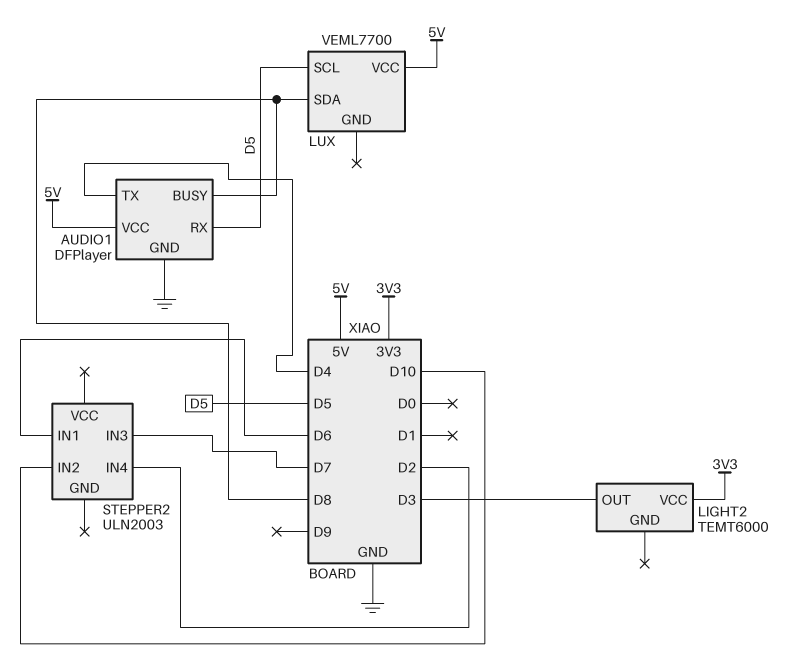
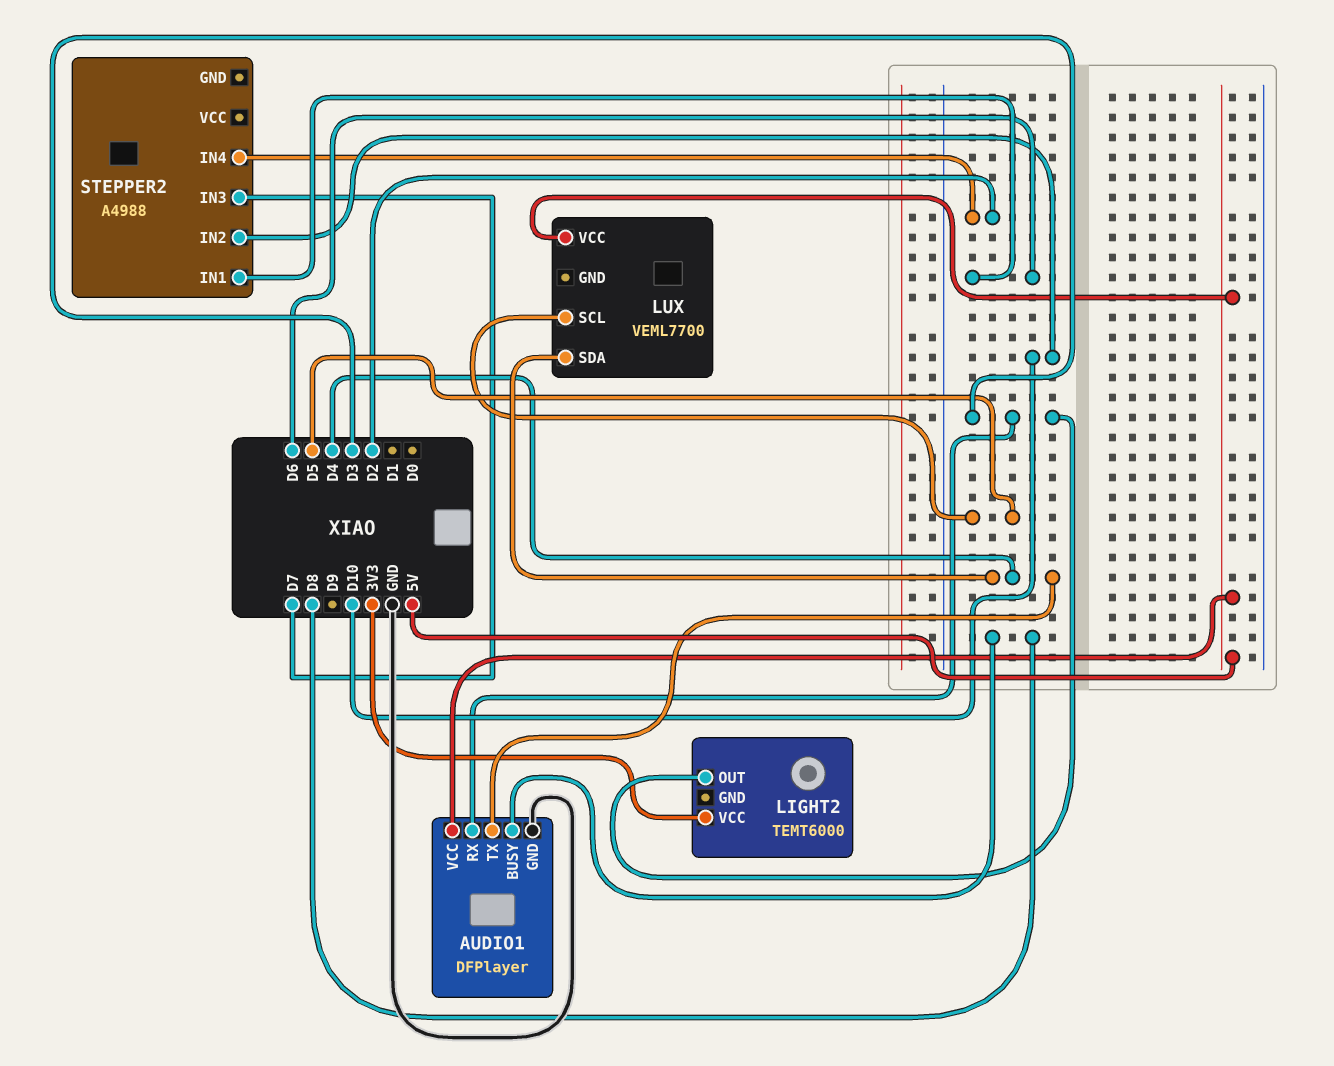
AUDIO1 pin RX: D5 -> D3
LUX pin SDA: D8 -> D4
STEPPER2: ULN2003 -> A4988

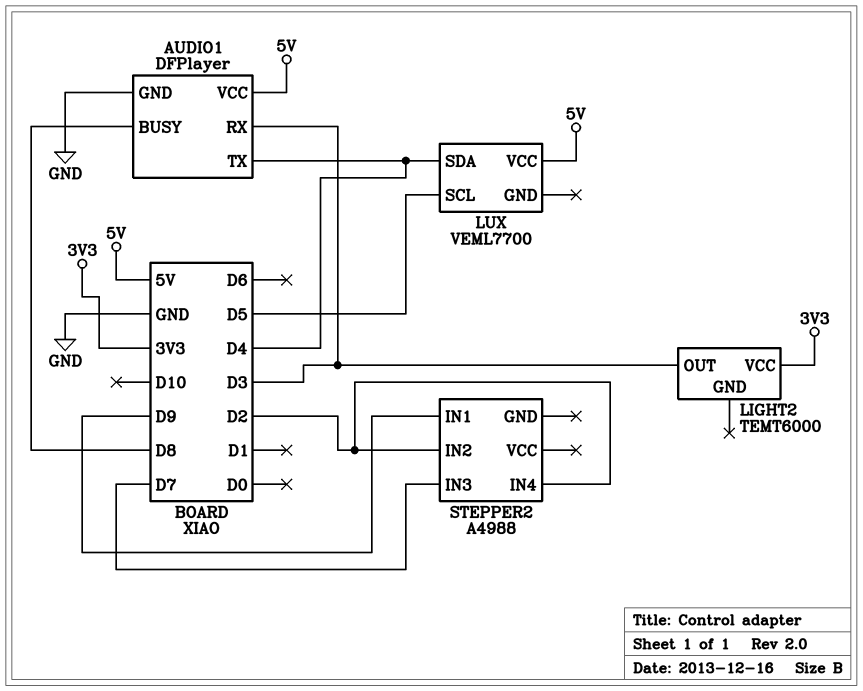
STEPPER2 pin IN1: D6 -> D9
STEPPER2 pin IN2: D10 -> D2

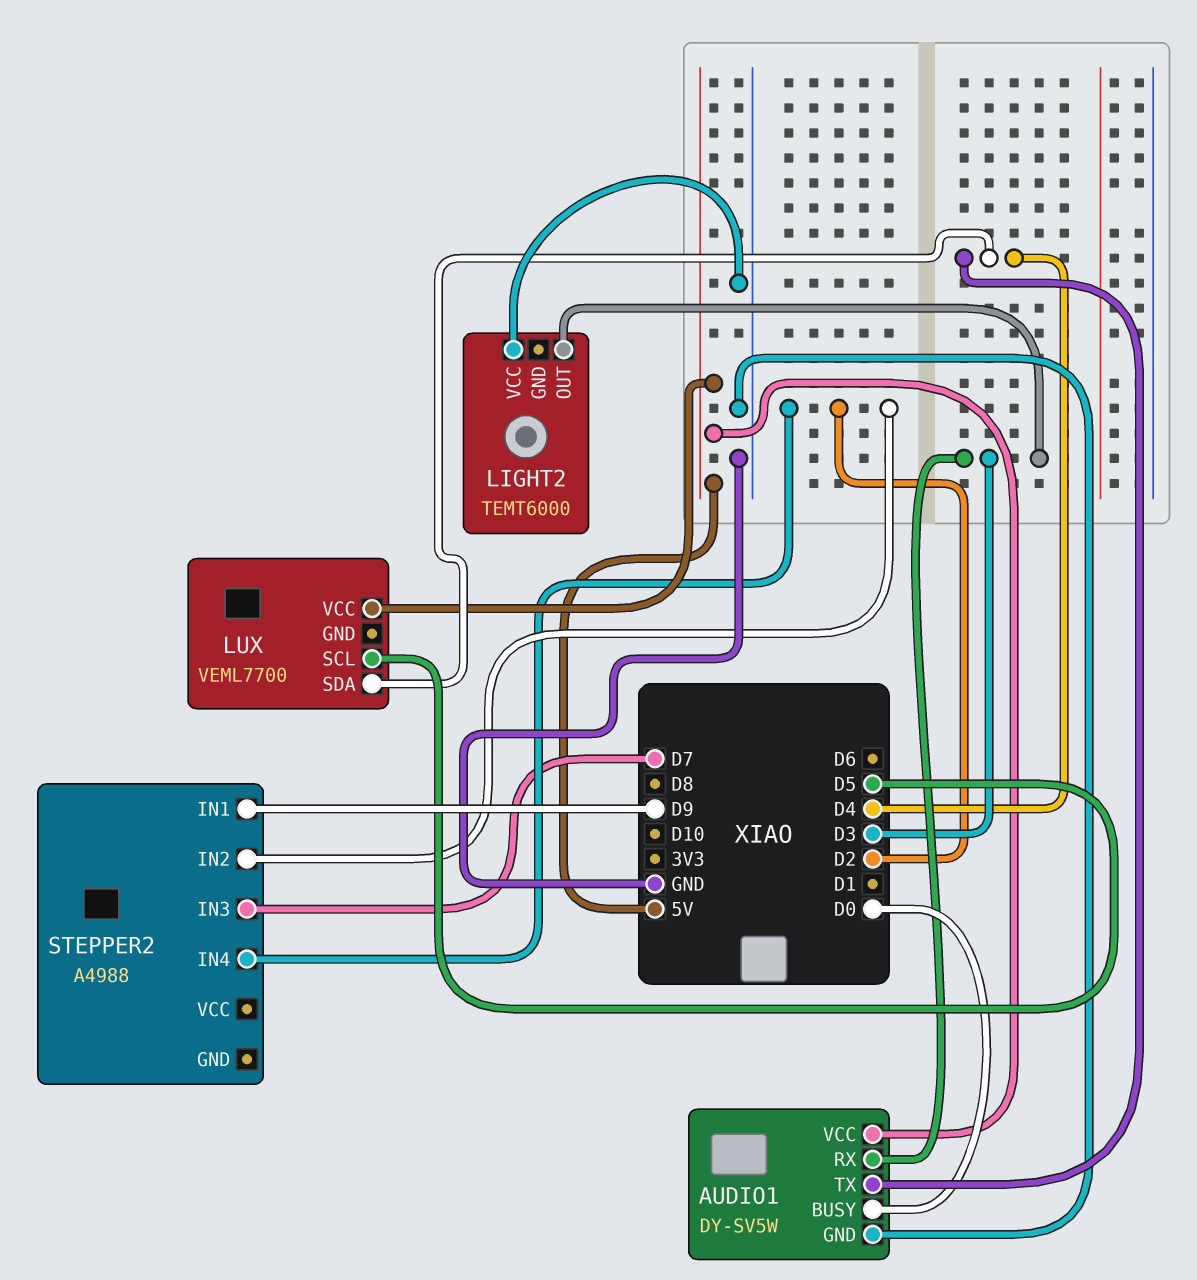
AUDIO1: DFPlayer -> DY-SV5W
AUDIO1 pin BUSY: D8 -> D0
LIGHT2 pin VCC: 3V3 -> GND

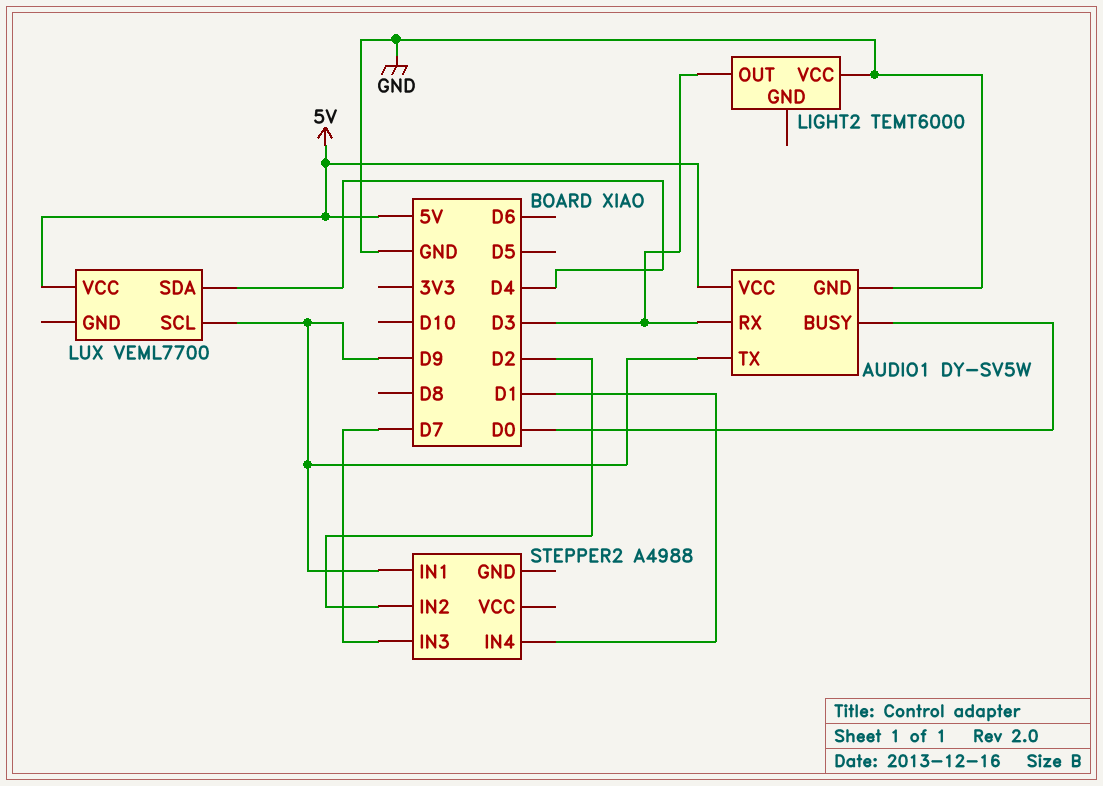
AUDIO1 pin TX: D4 -> D9
LUX pin SCL: D5 -> D9
STEPPER2 pin IN4: D2 -> D1

